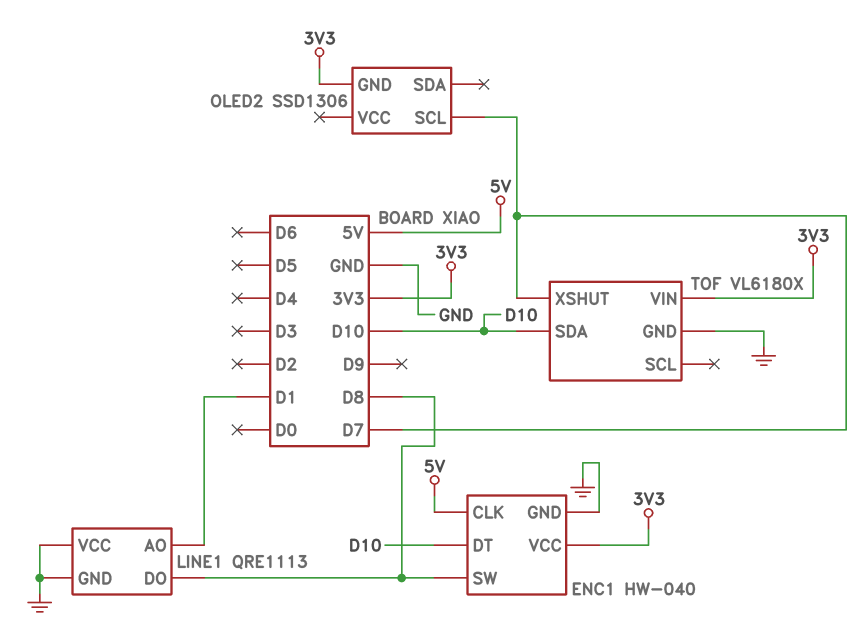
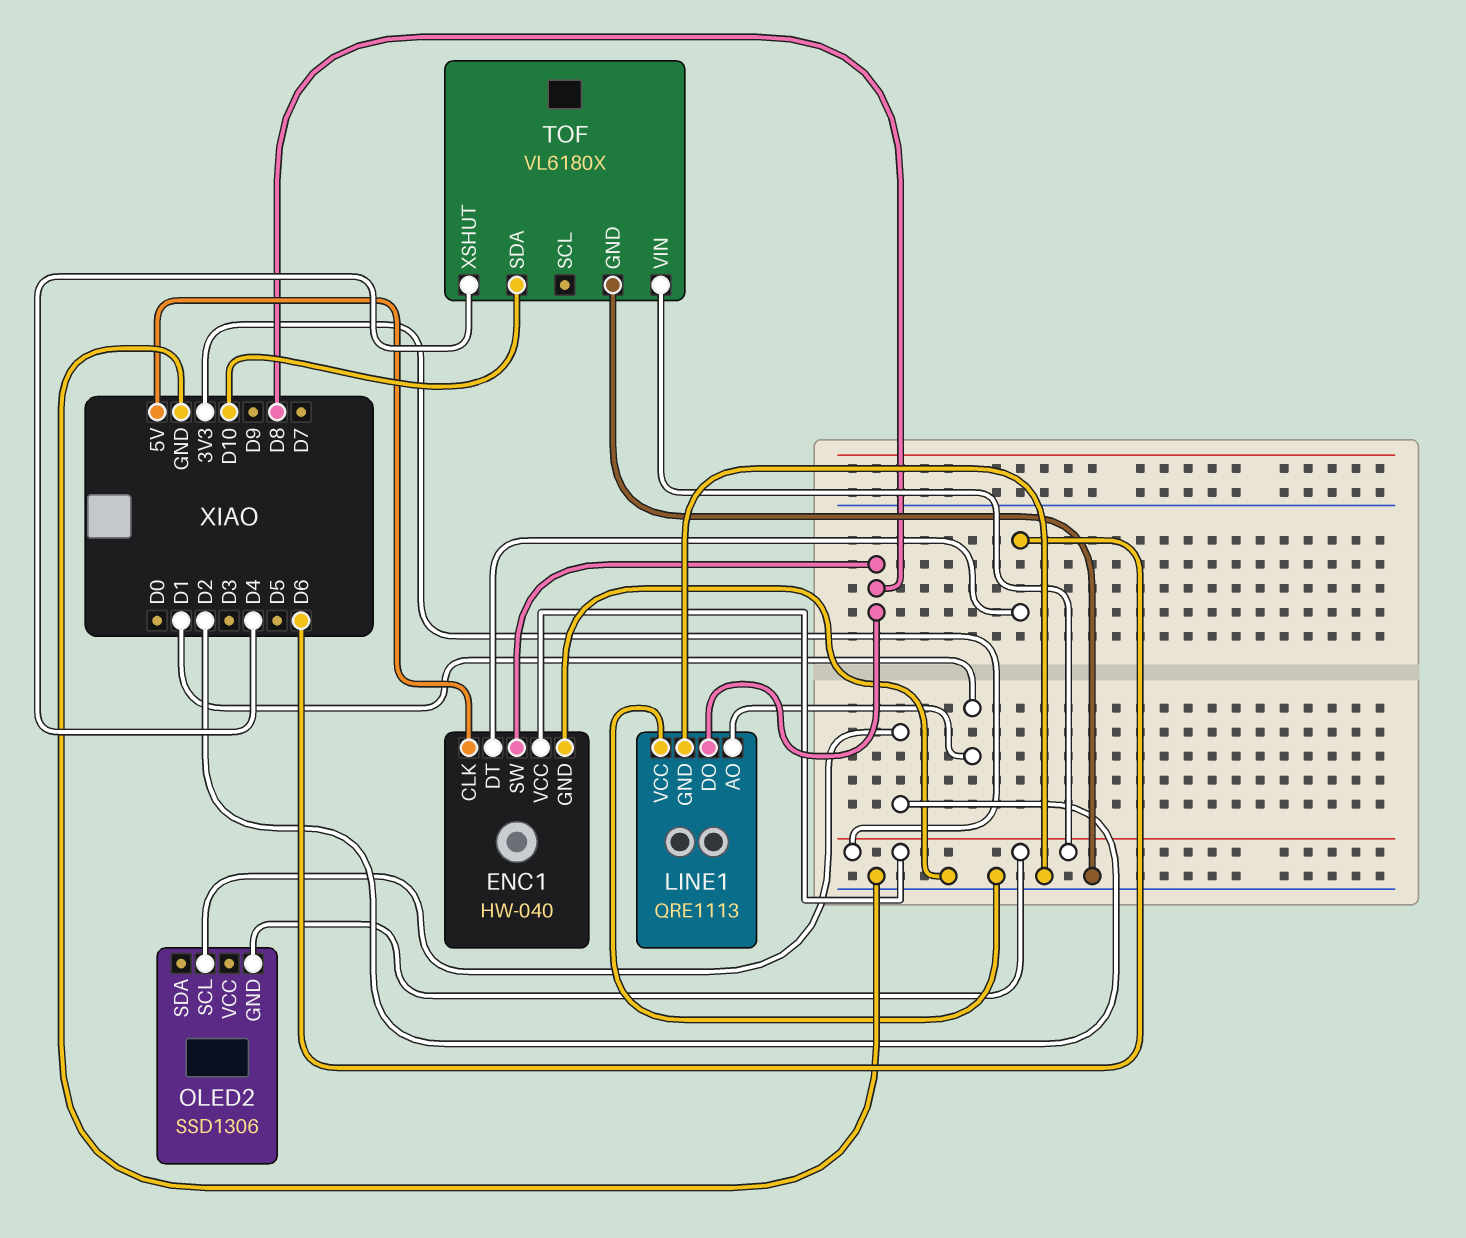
ENC1 pin DT: D10 -> D6
OLED2 pin SCL: D7 -> D2
TOF pin XSHUT: D7 -> D4

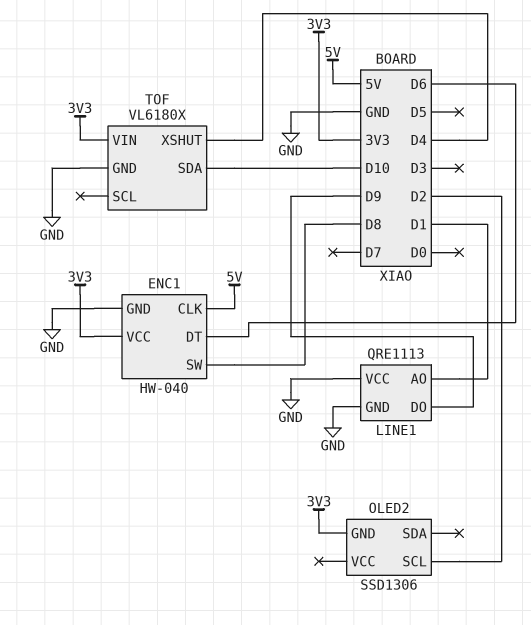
LINE1 pin DO: D8 -> D9

